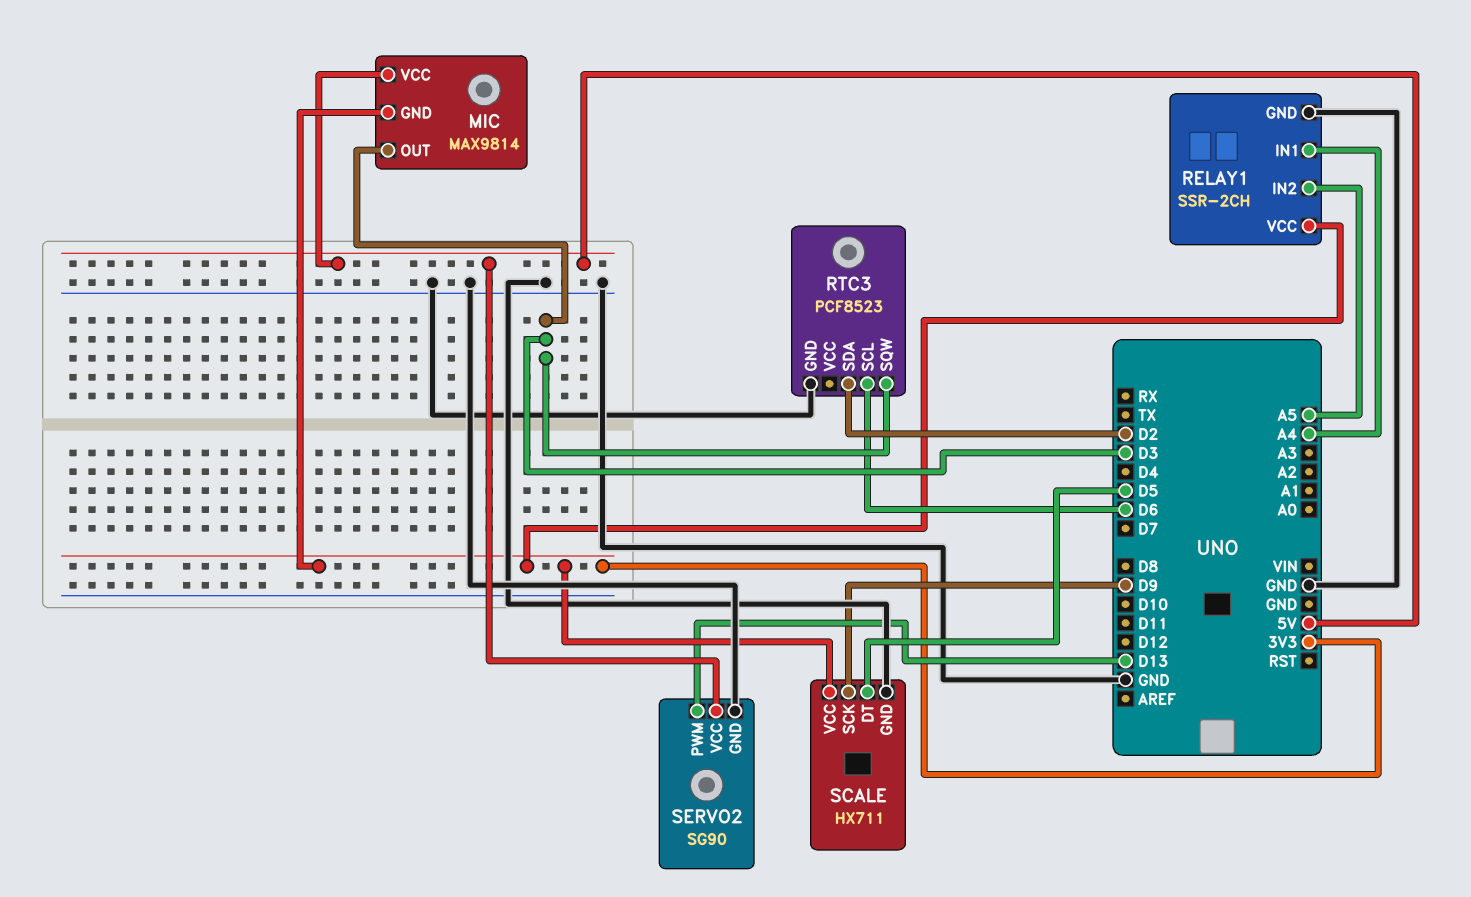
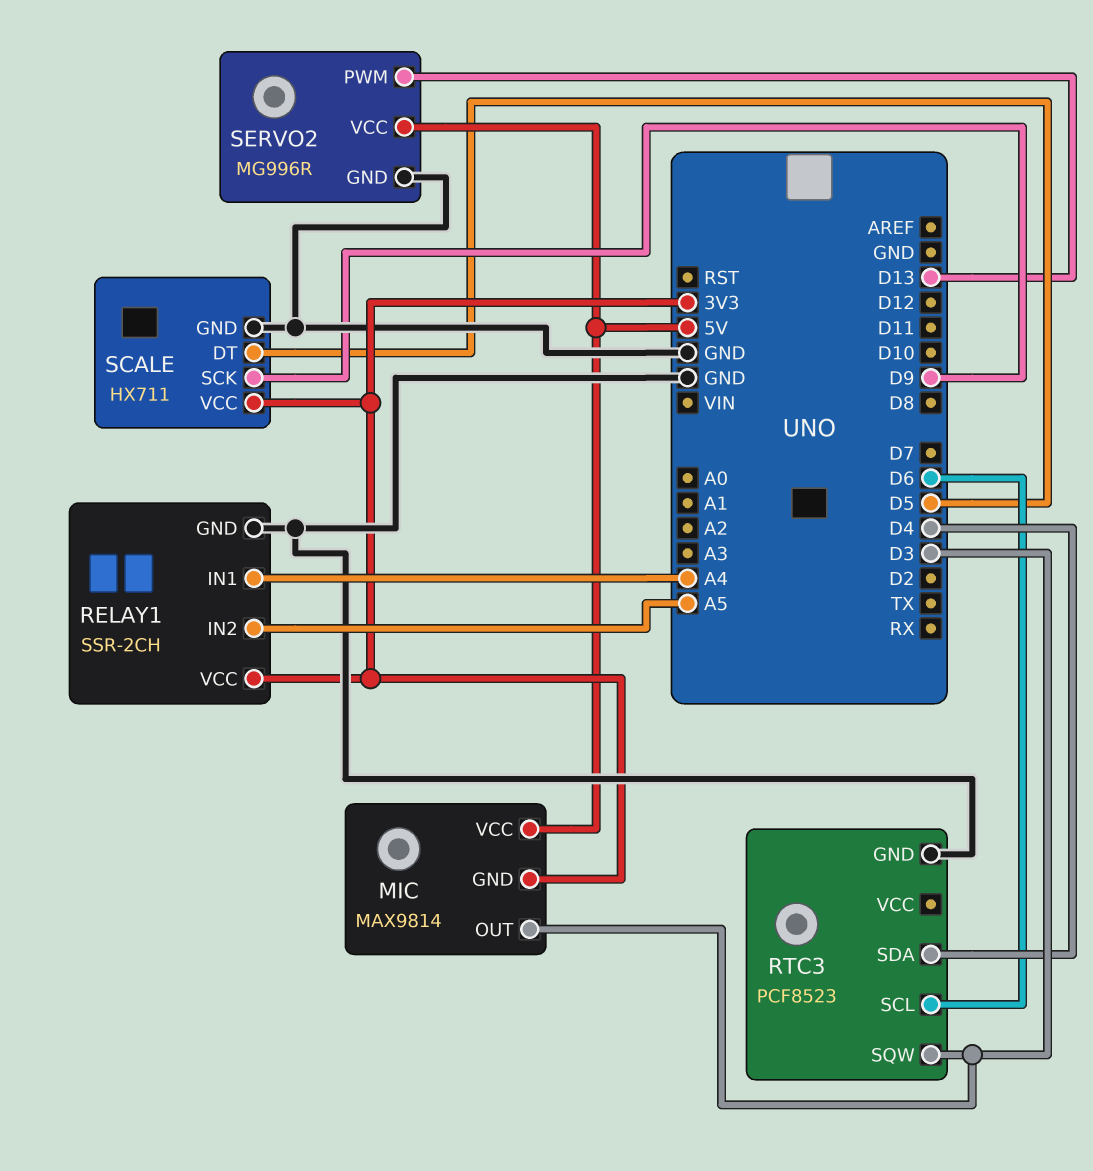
RTC3 pin SDA: D2 -> D4
SERVO2: SG90 -> MG996R

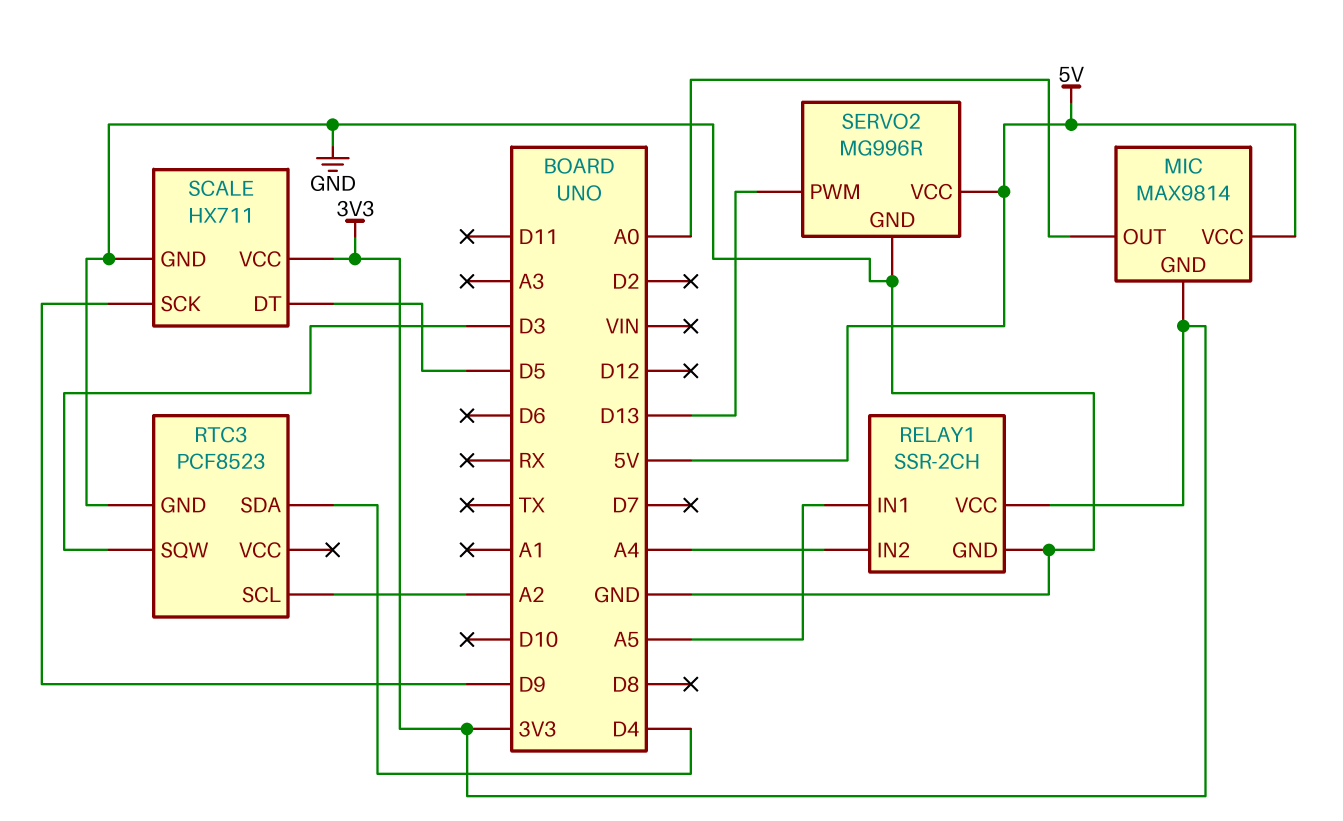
MIC pin OUT: D3 -> A0
RELAY1 pin IN1: A4 -> A5
RELAY1 pin IN2: A5 -> A4
RTC3 pin SCL: D6 -> A2

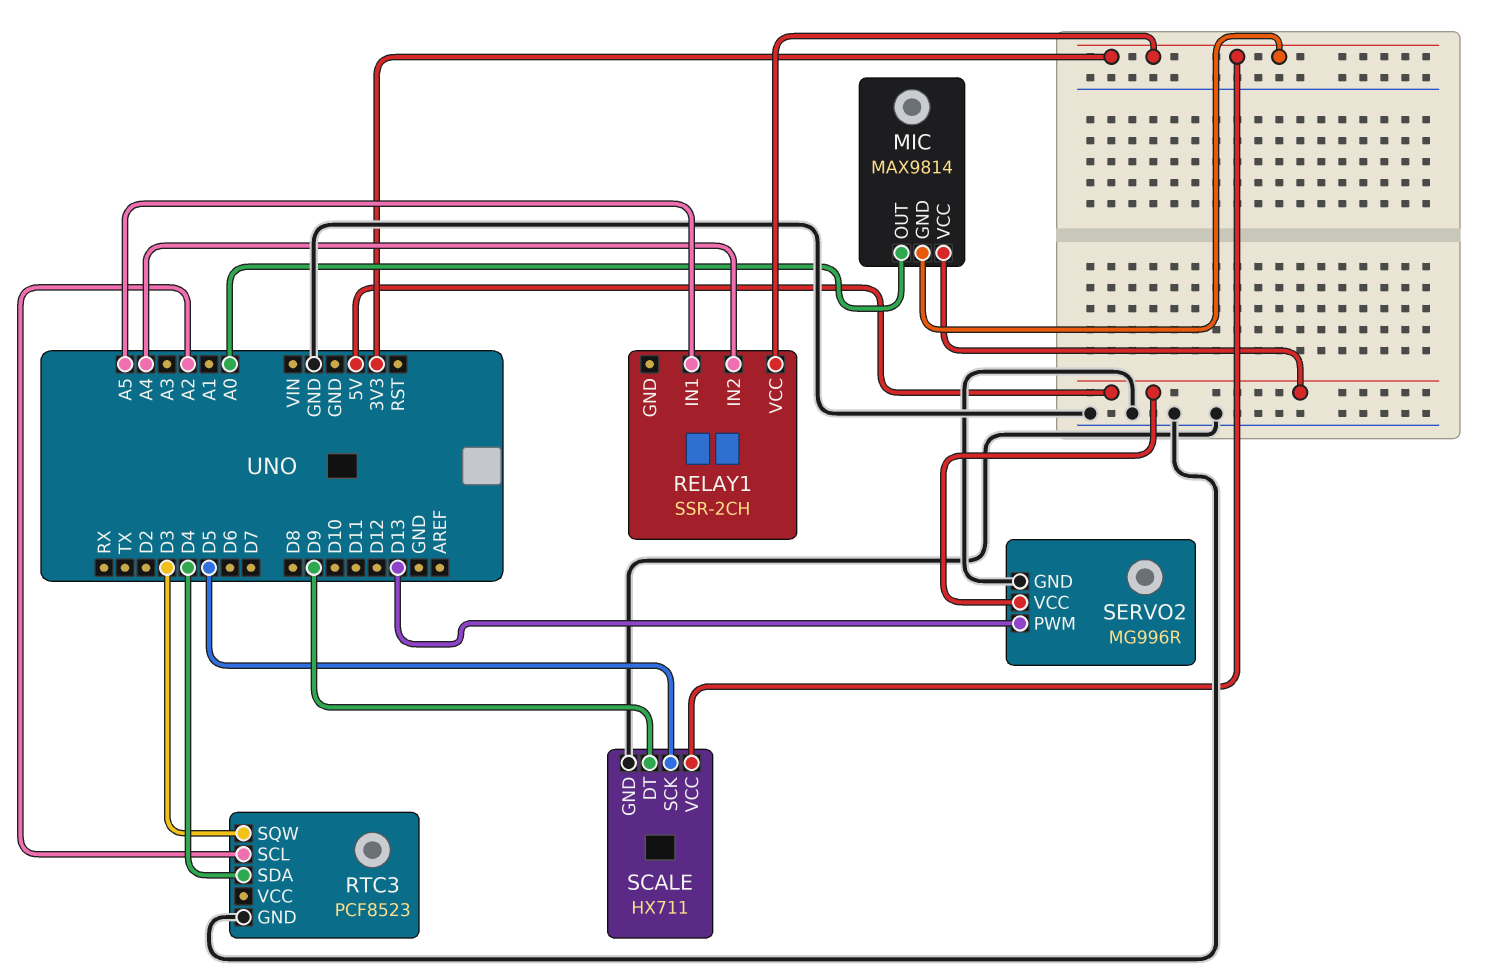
RELAY1 pin GND: GND -> none
SCALE pin DT: D5 -> D9
SCALE pin SCK: D9 -> D5

